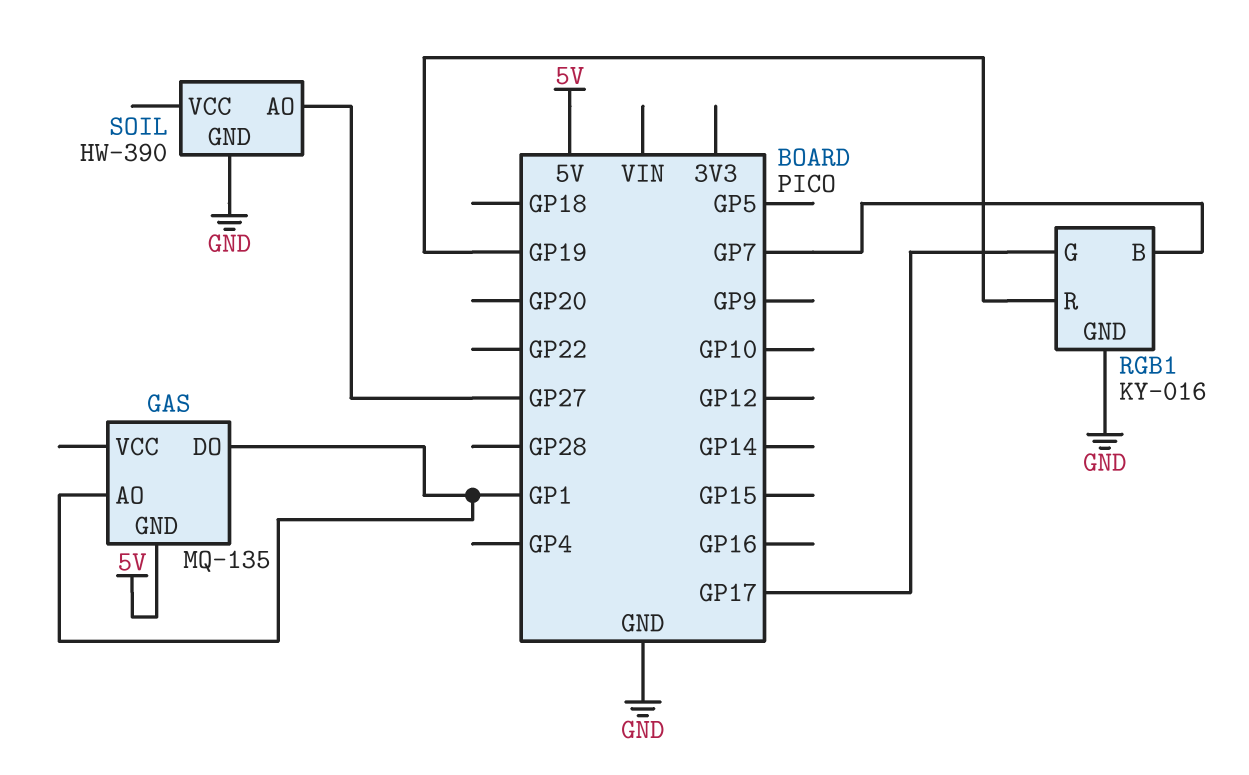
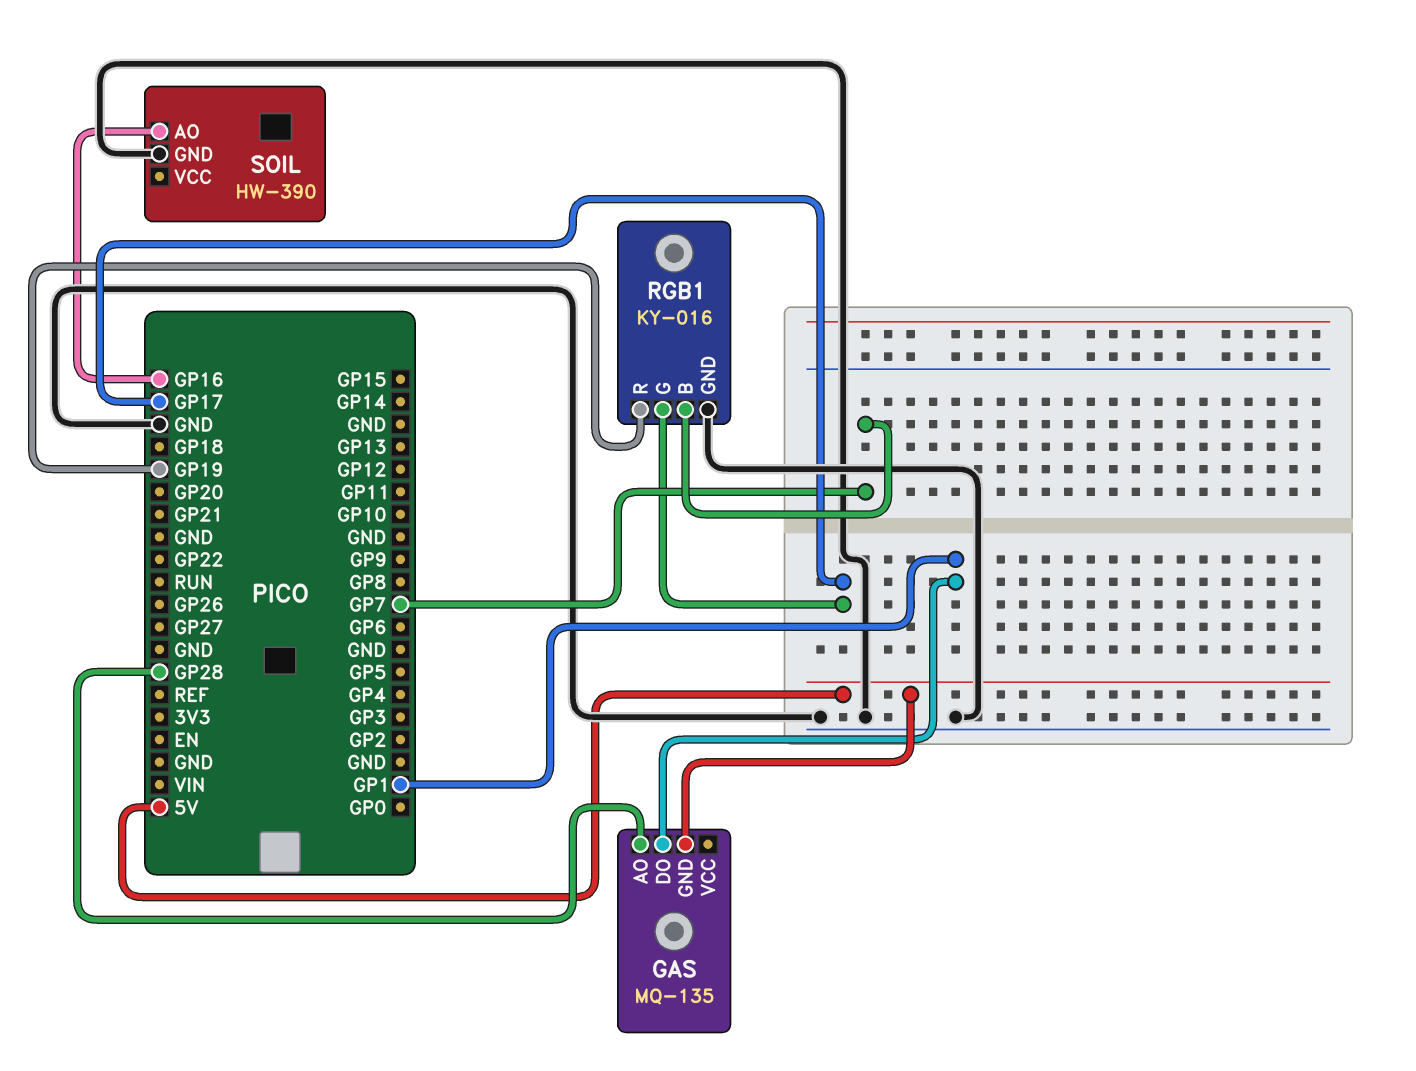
GAS pin AO: GP1 -> GP28
SOIL pin AO: GP27 -> GP16

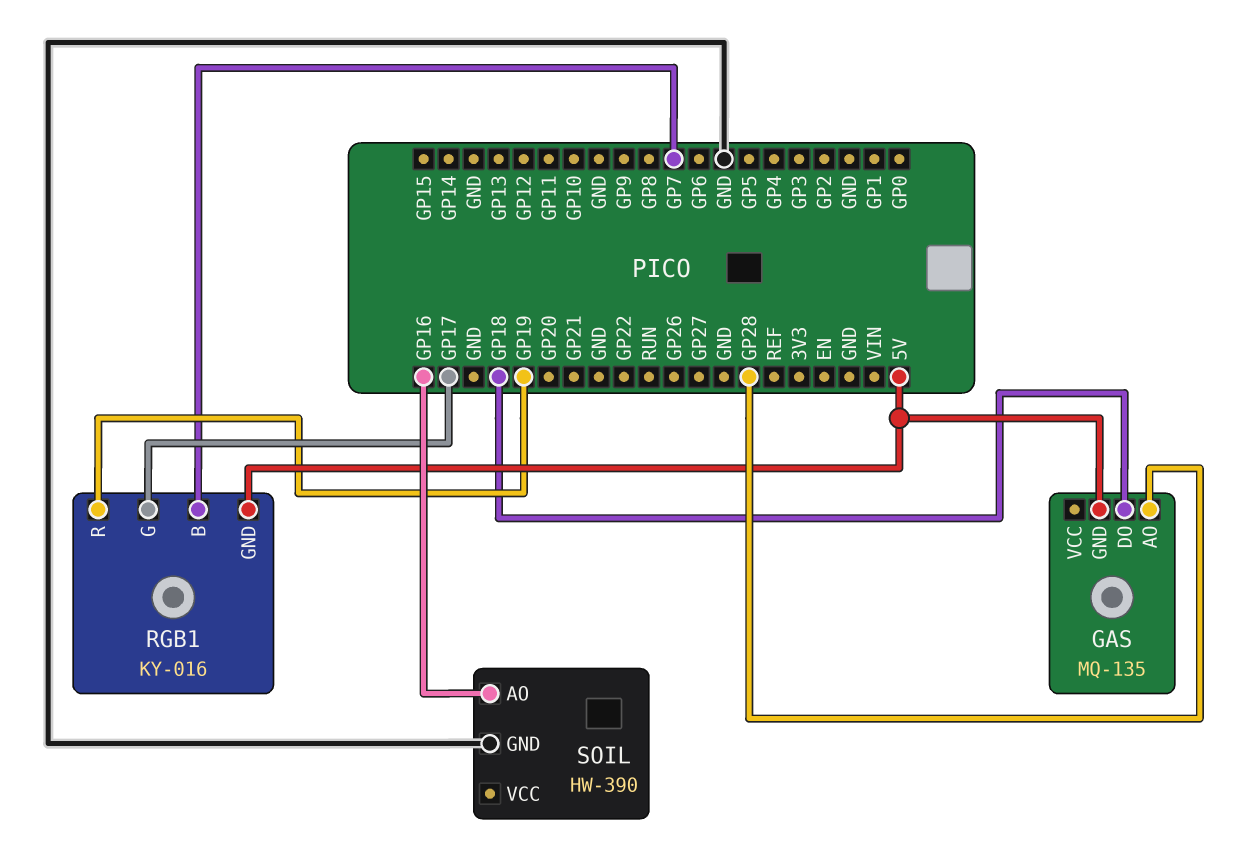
GAS pin DO: GP1 -> GP18
RGB1 pin GND: GND -> 5V

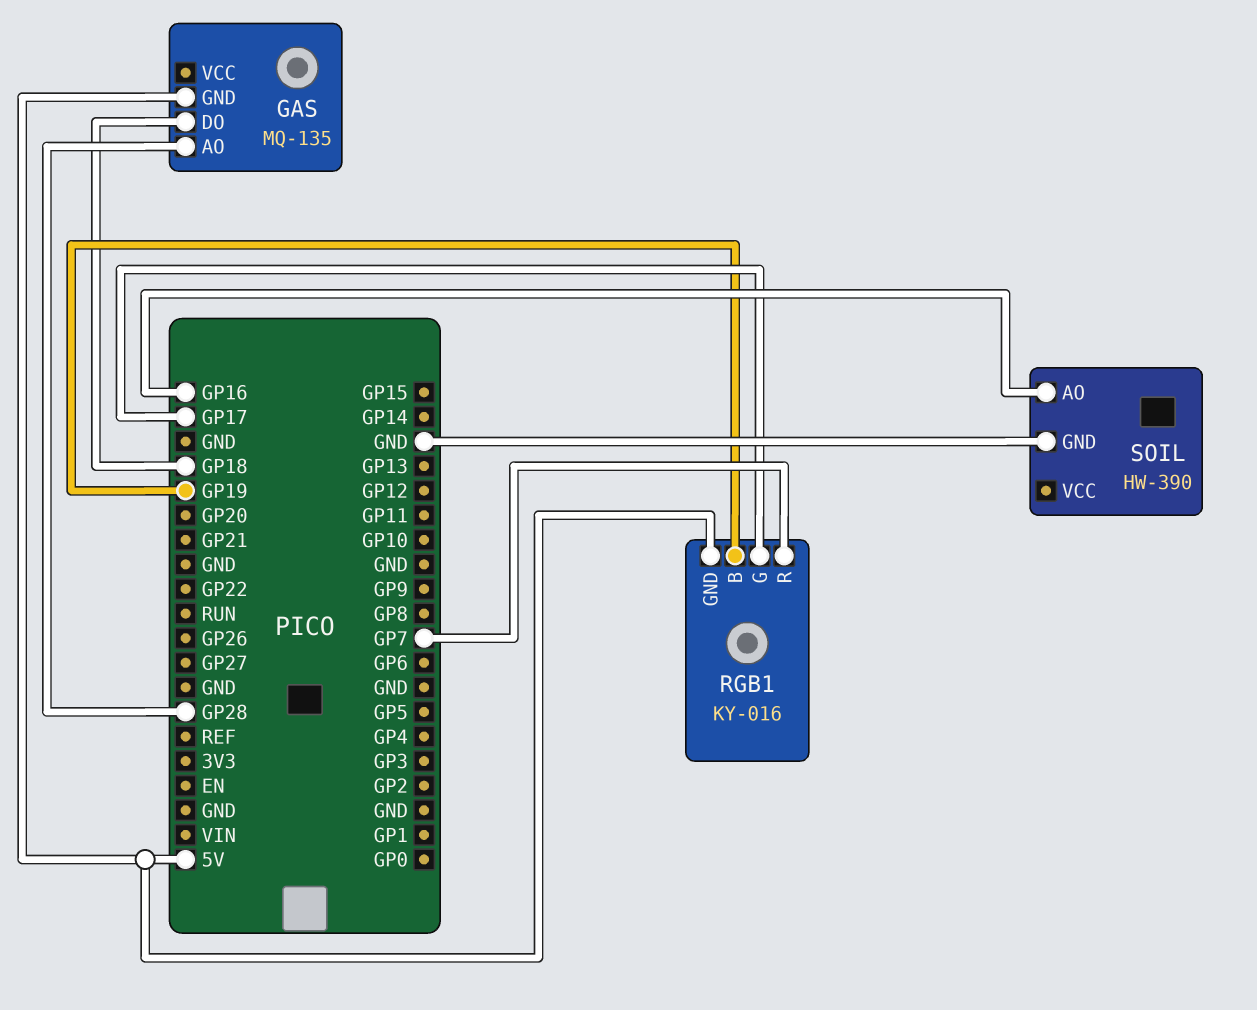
RGB1 pin B: GP7 -> GP19
RGB1 pin R: GP19 -> GP7

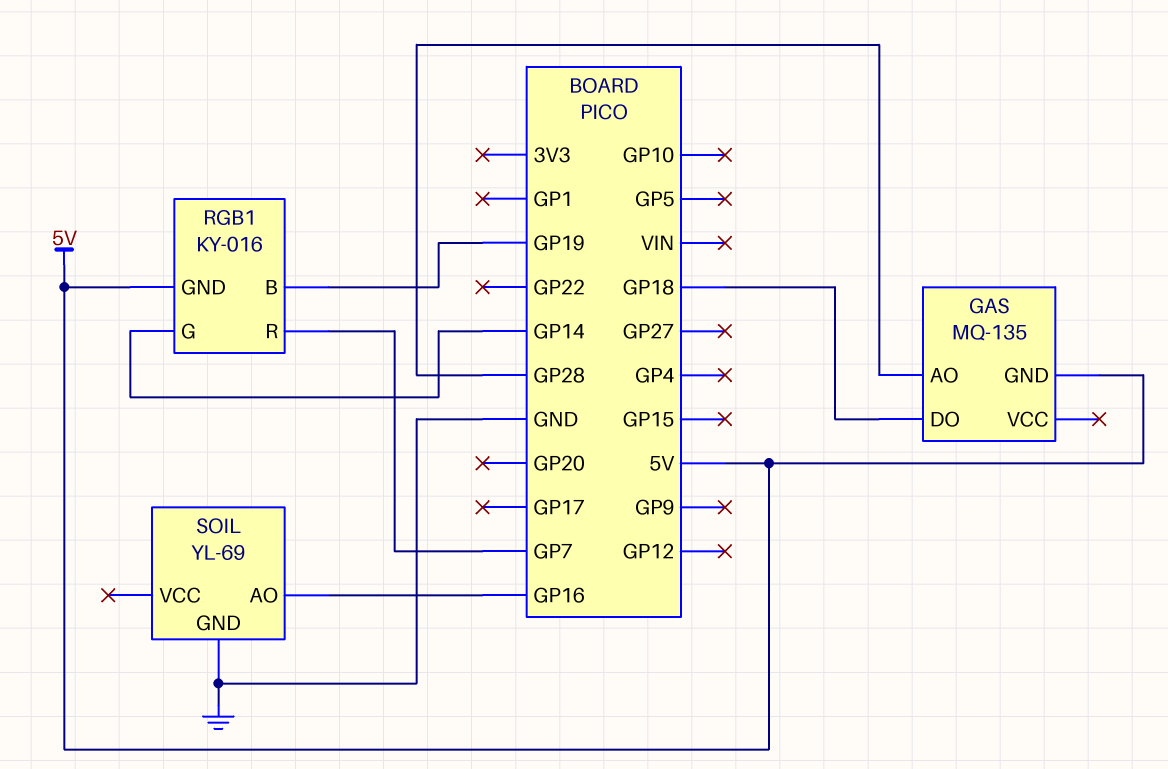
RGB1 pin G: GP17 -> GP14
SOIL: HW-390 -> YL-69

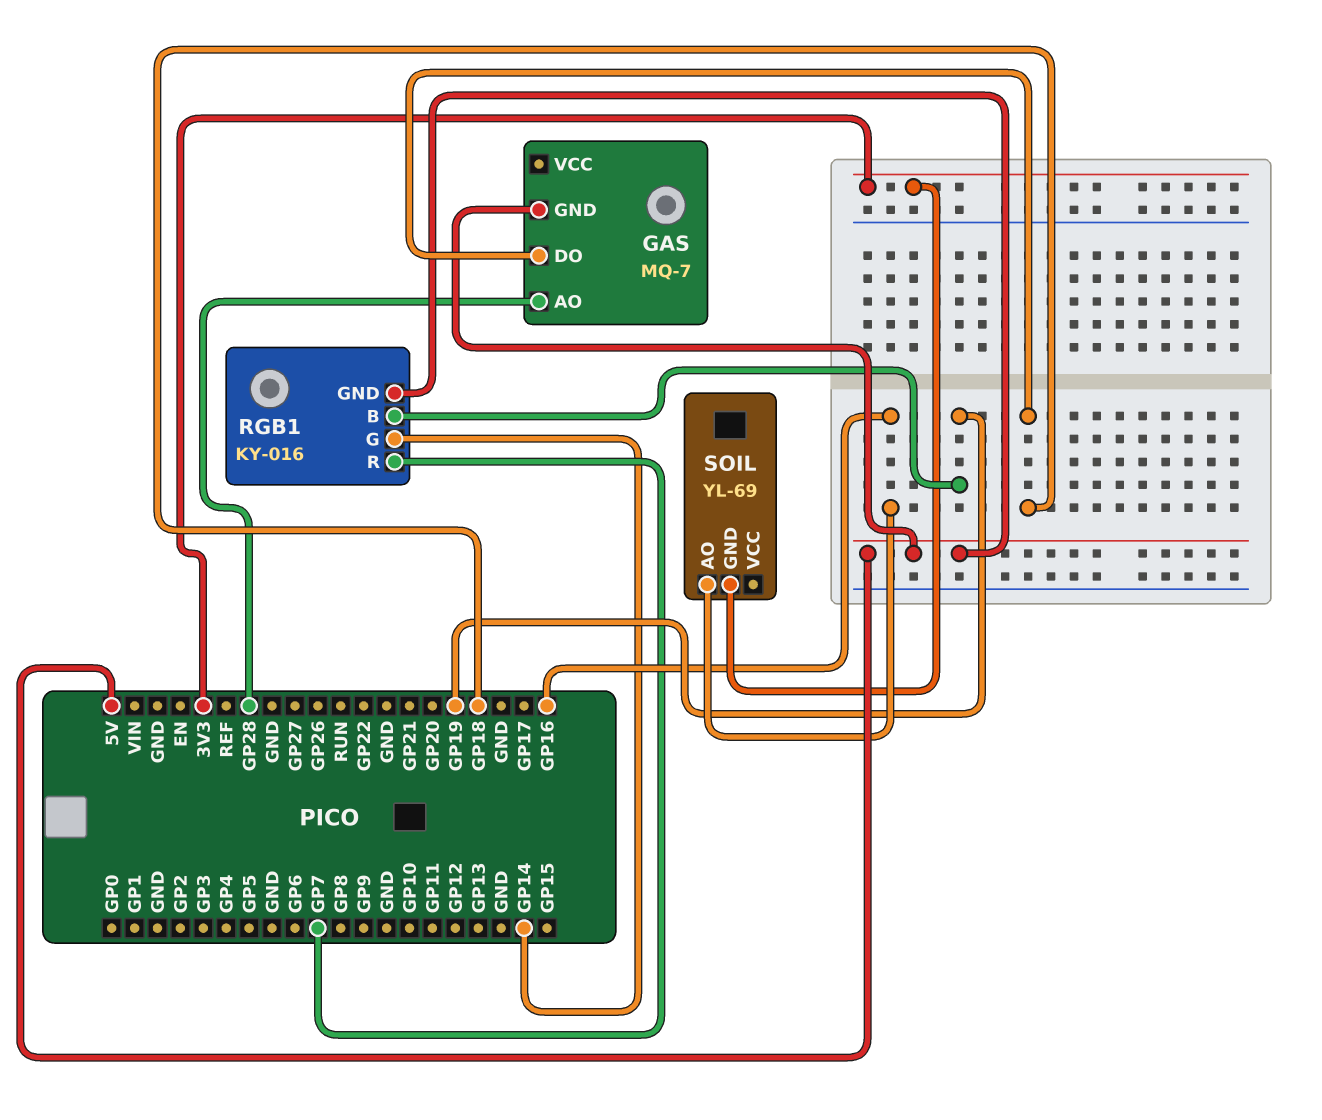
GAS: MQ-135 -> MQ-7
SOIL pin GND: GND -> 3V3

